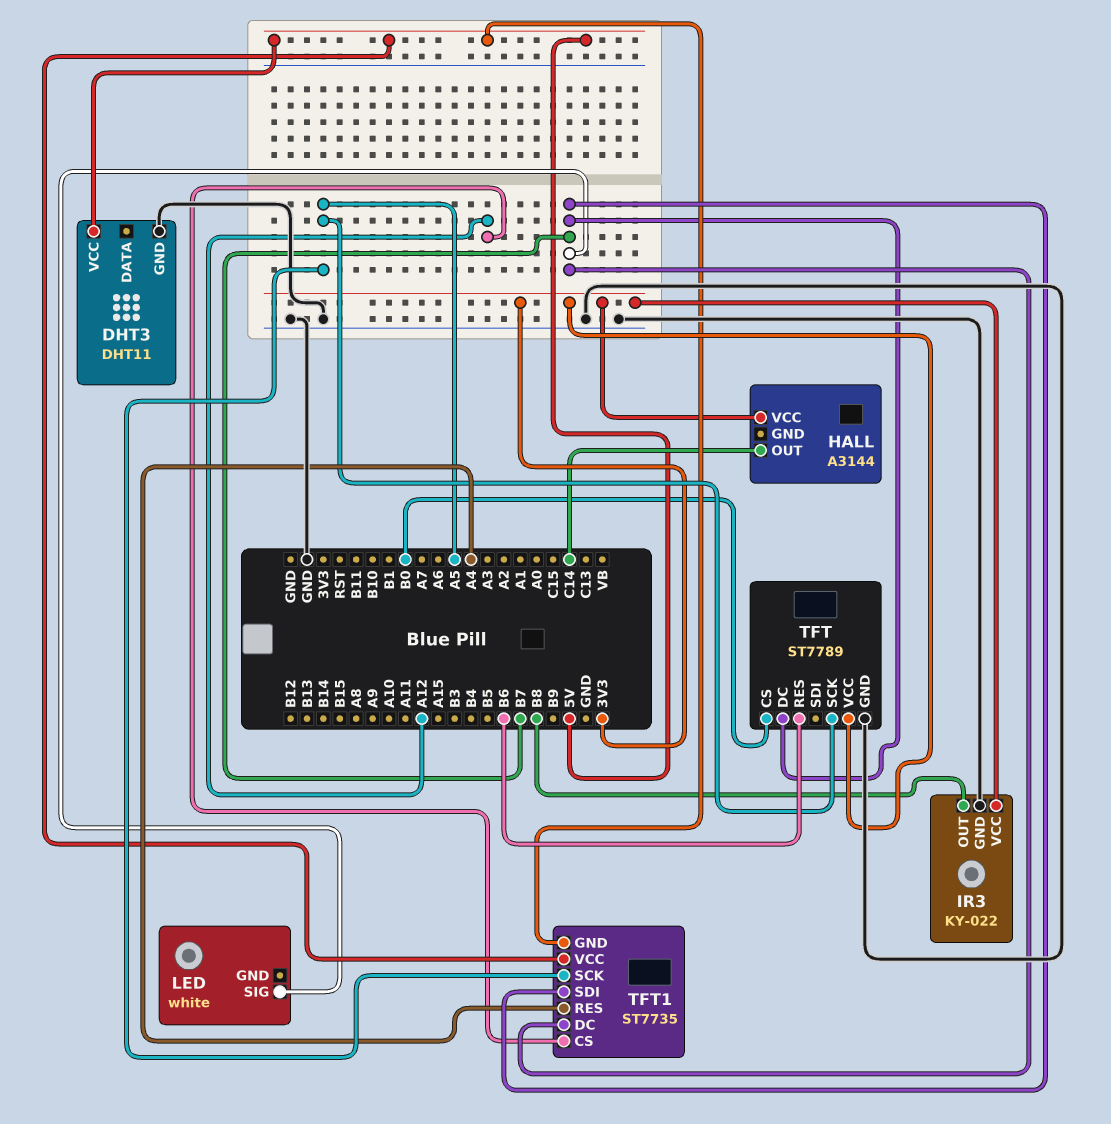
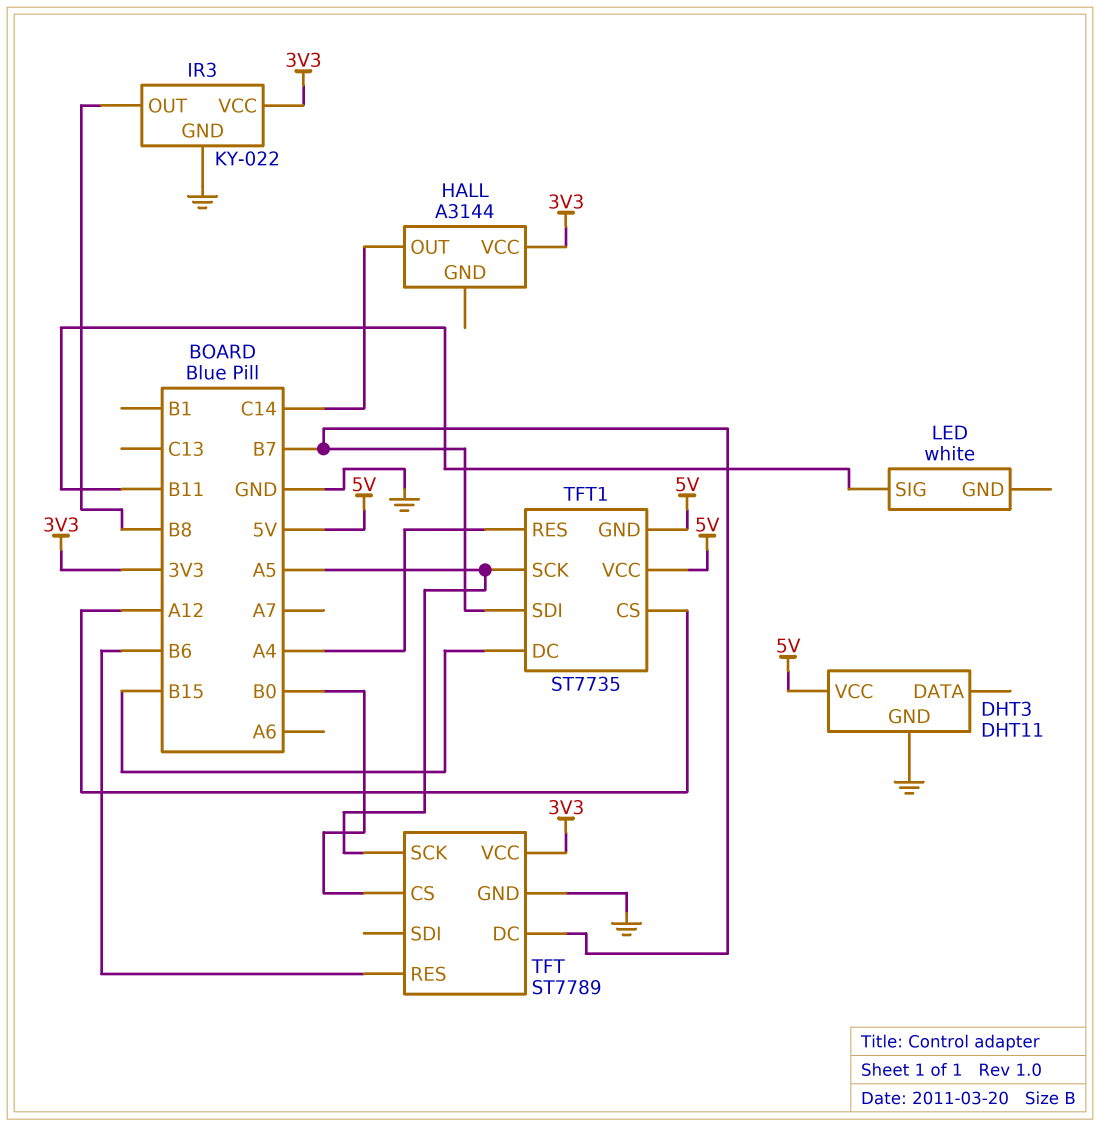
LED pin SIG: B7 -> B11
TFT1 pin DC: B7 -> B15

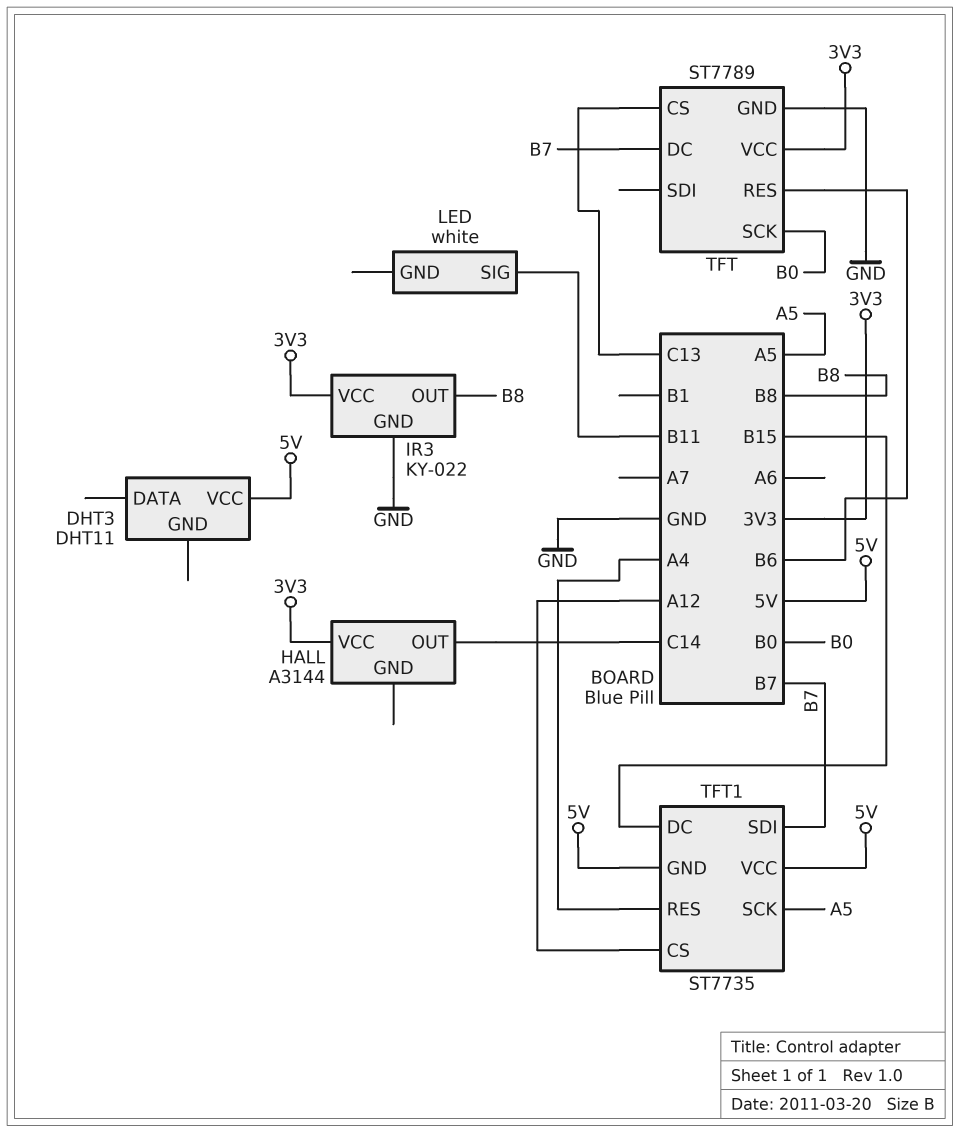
DHT3 pin GND: GND -> none
TFT pin CS: B0 -> C13
TFT pin SCK: A5 -> B0

